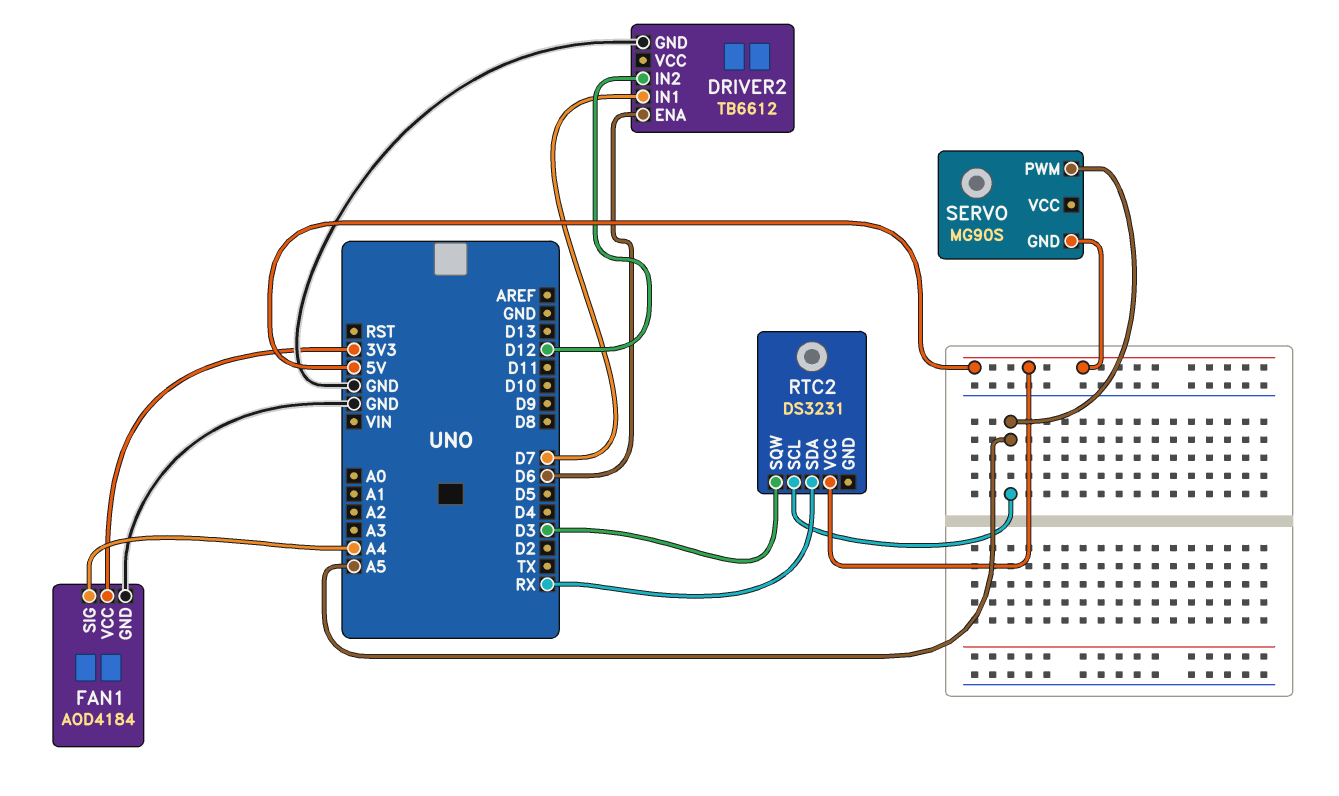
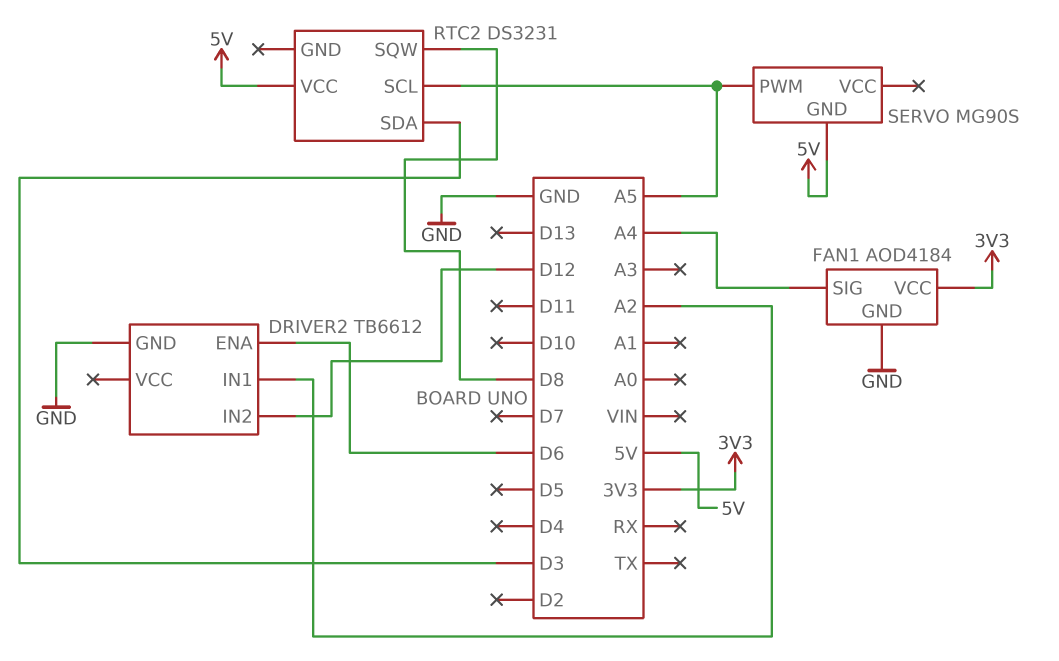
DRIVER2 pin IN1: D7 -> A2
RTC2 pin SDA: RX -> D3
RTC2 pin SQW: D3 -> D8

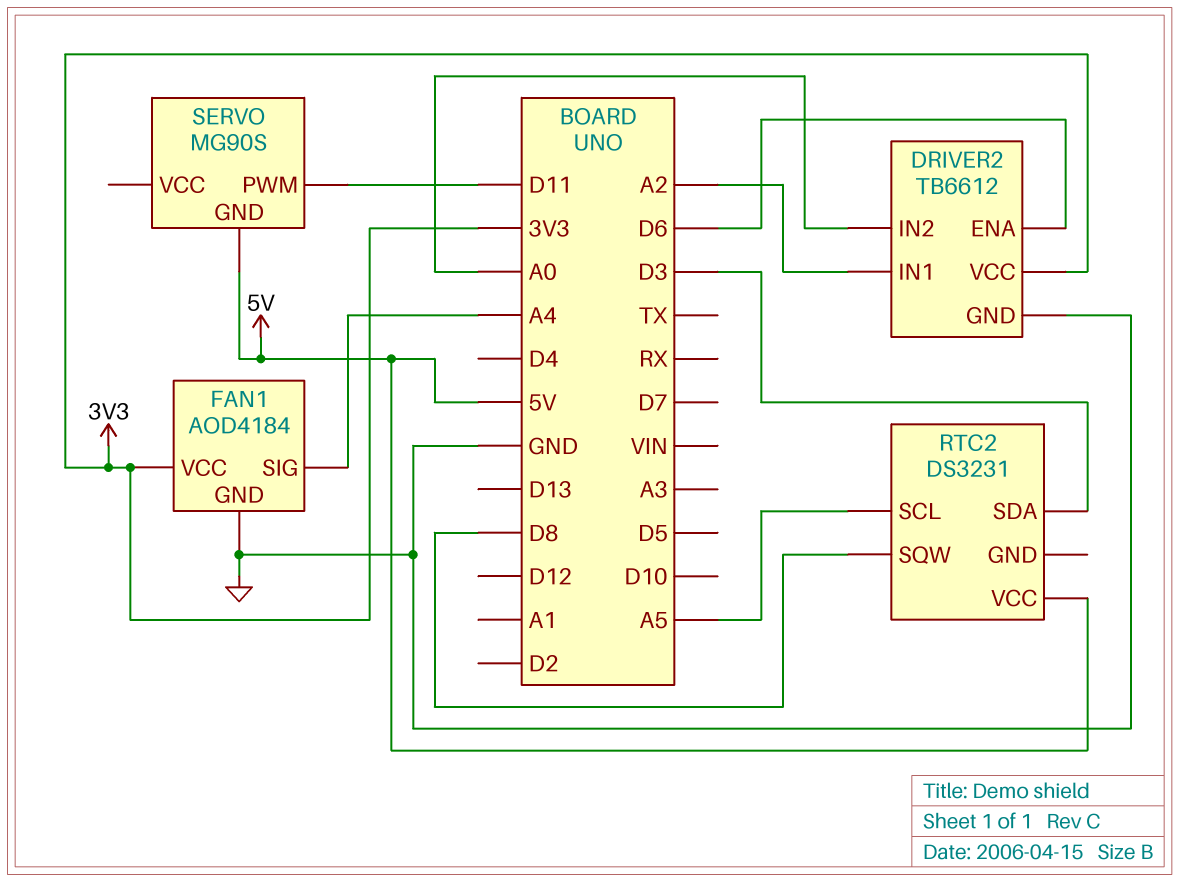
DRIVER2 pin IN2: D12 -> A0
DRIVER2 pin VCC: none -> 3V3
SERVO pin PWM: A5 -> D11

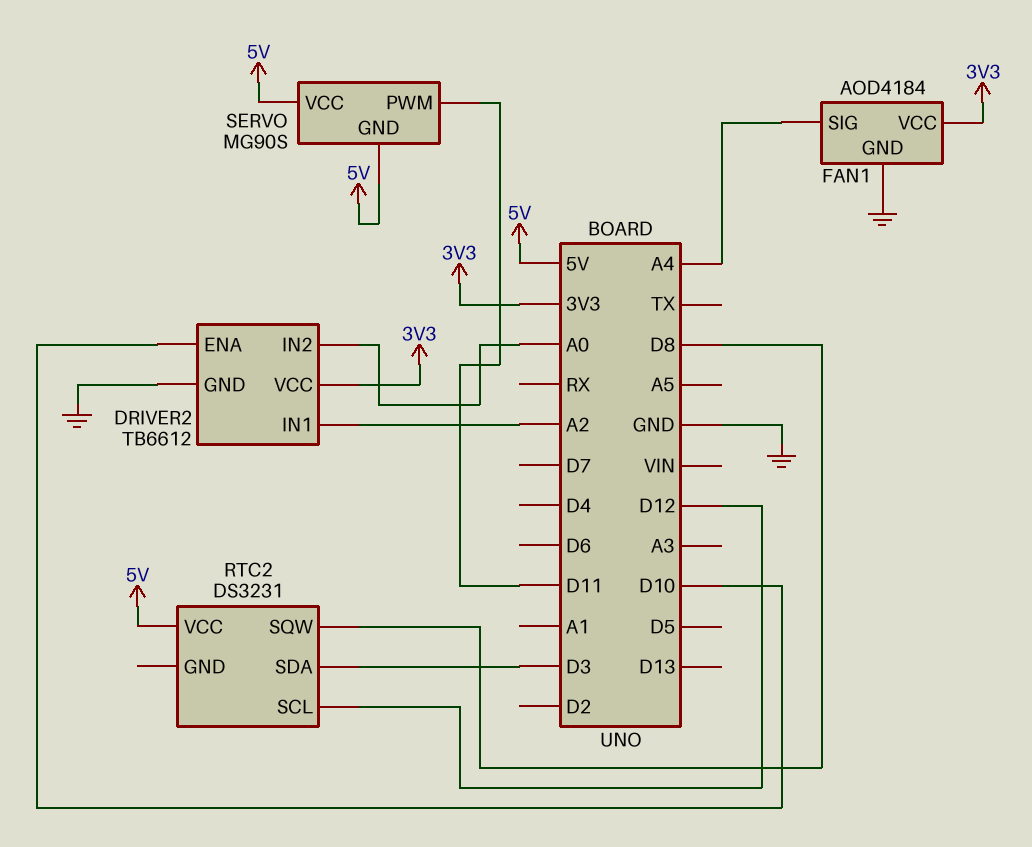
DRIVER2 pin ENA: D6 -> D10
RTC2 pin SCL: A5 -> D12
SERVO pin VCC: none -> 5V

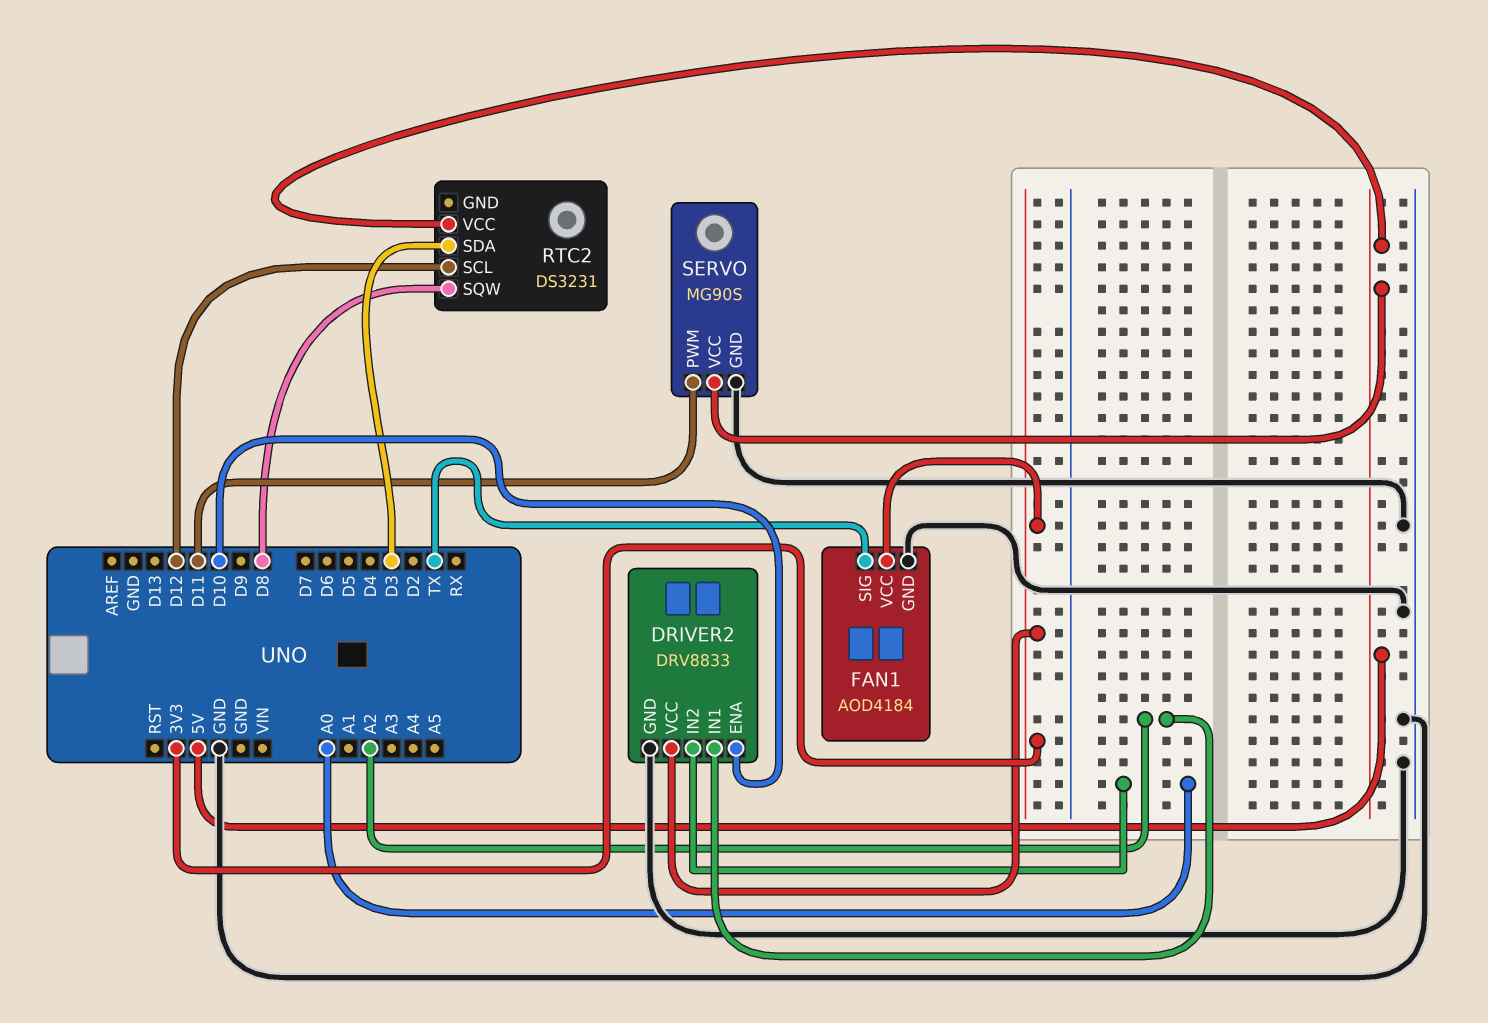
DRIVER2: TB6612 -> DRV8833
FAN1 pin SIG: A4 -> TX
SERVO pin GND: 5V -> GND

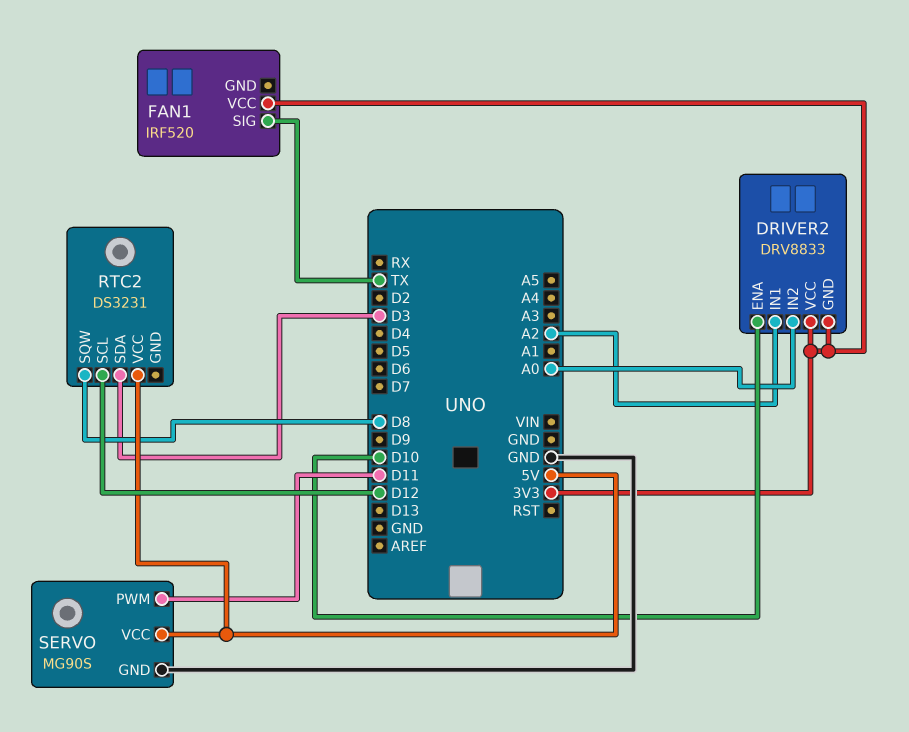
DRIVER2 pin GND: GND -> 3V3
FAN1: AOD4184 -> IRF520
FAN1 pin GND: GND -> none

